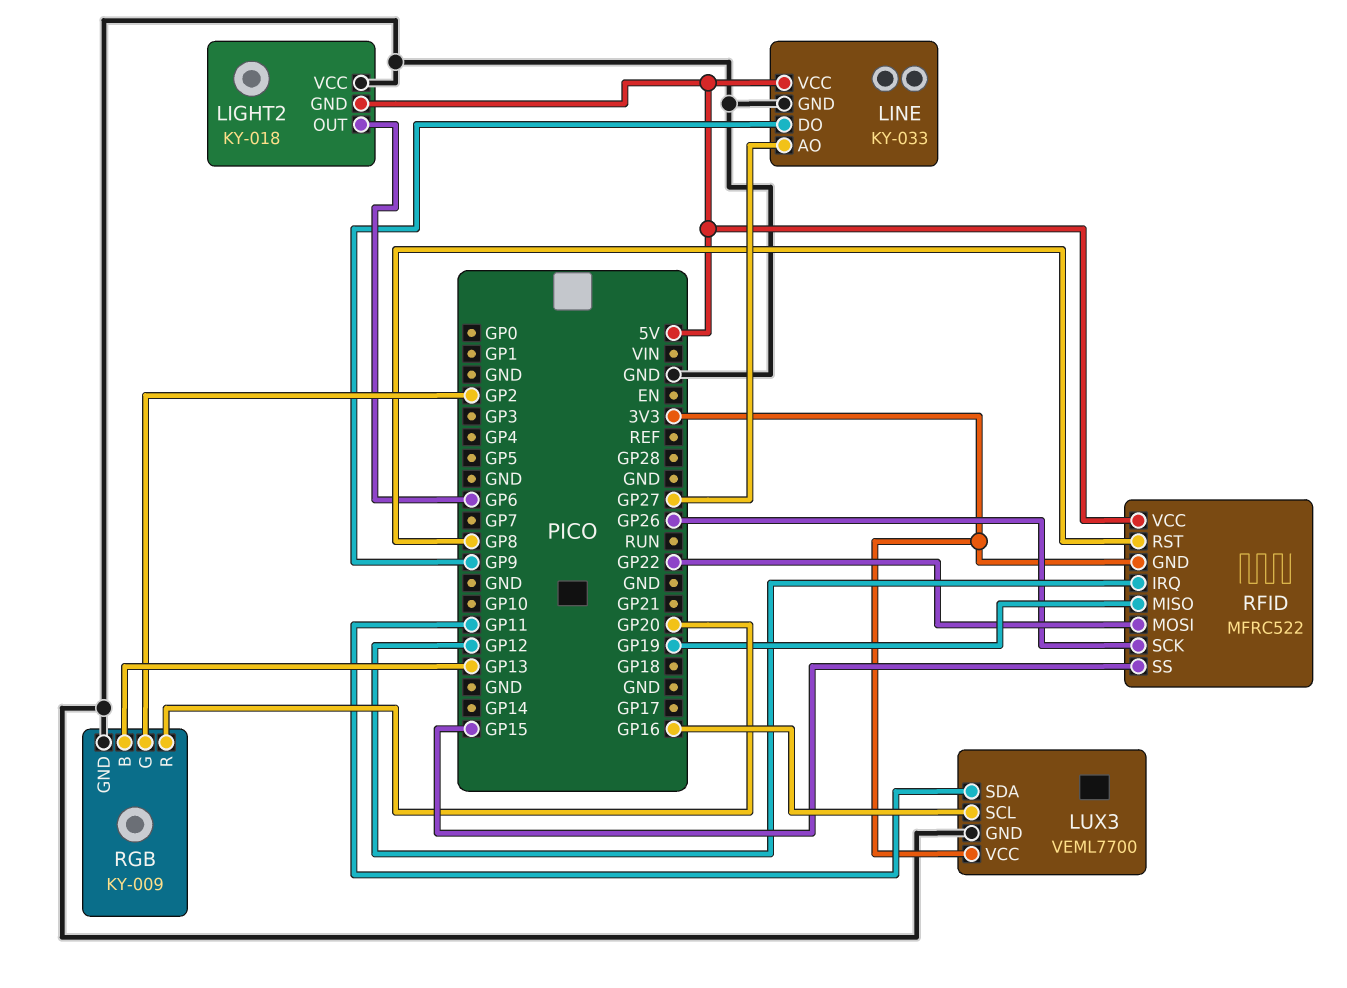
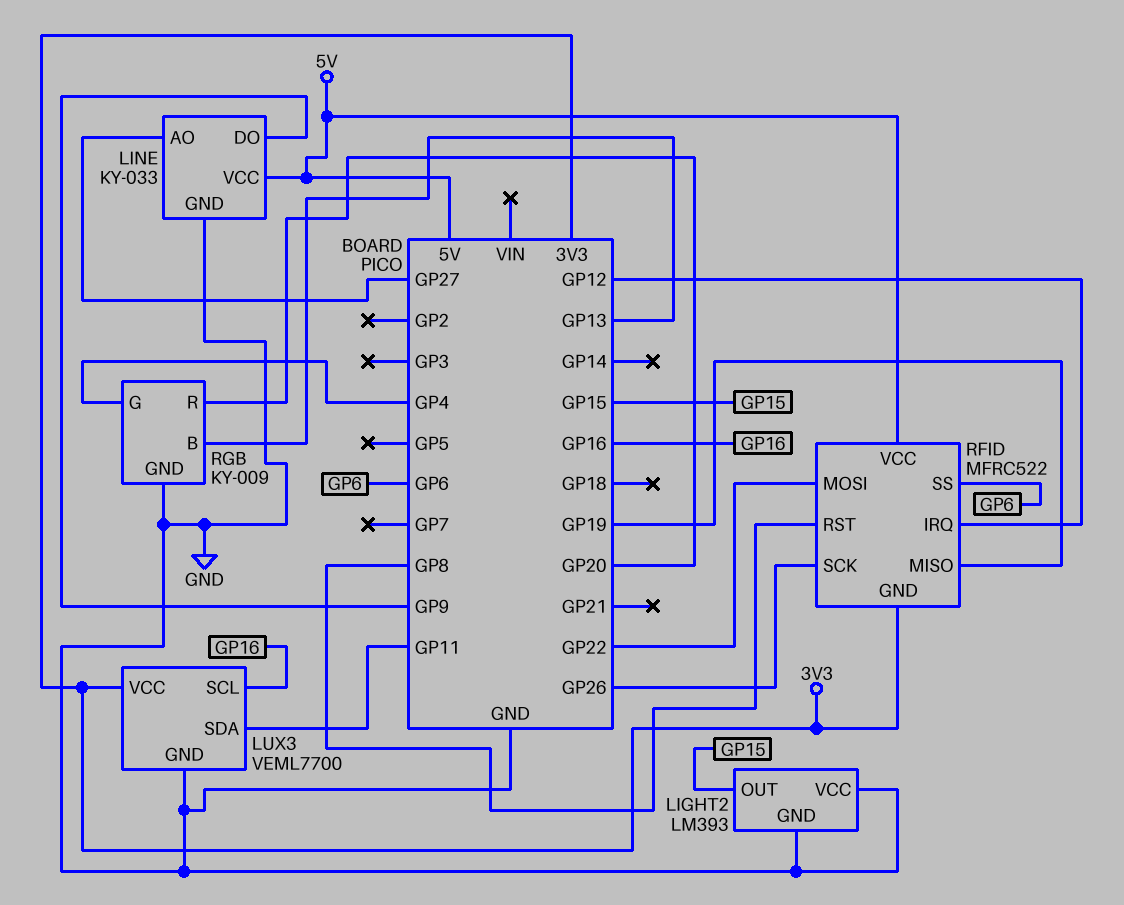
LIGHT2: KY-018 -> LM393
LIGHT2 pin GND: 5V -> GND
LIGHT2 pin OUT: GP6 -> GP15
RFID pin SS: GP15 -> GP6
RGB pin G: GP2 -> GP4

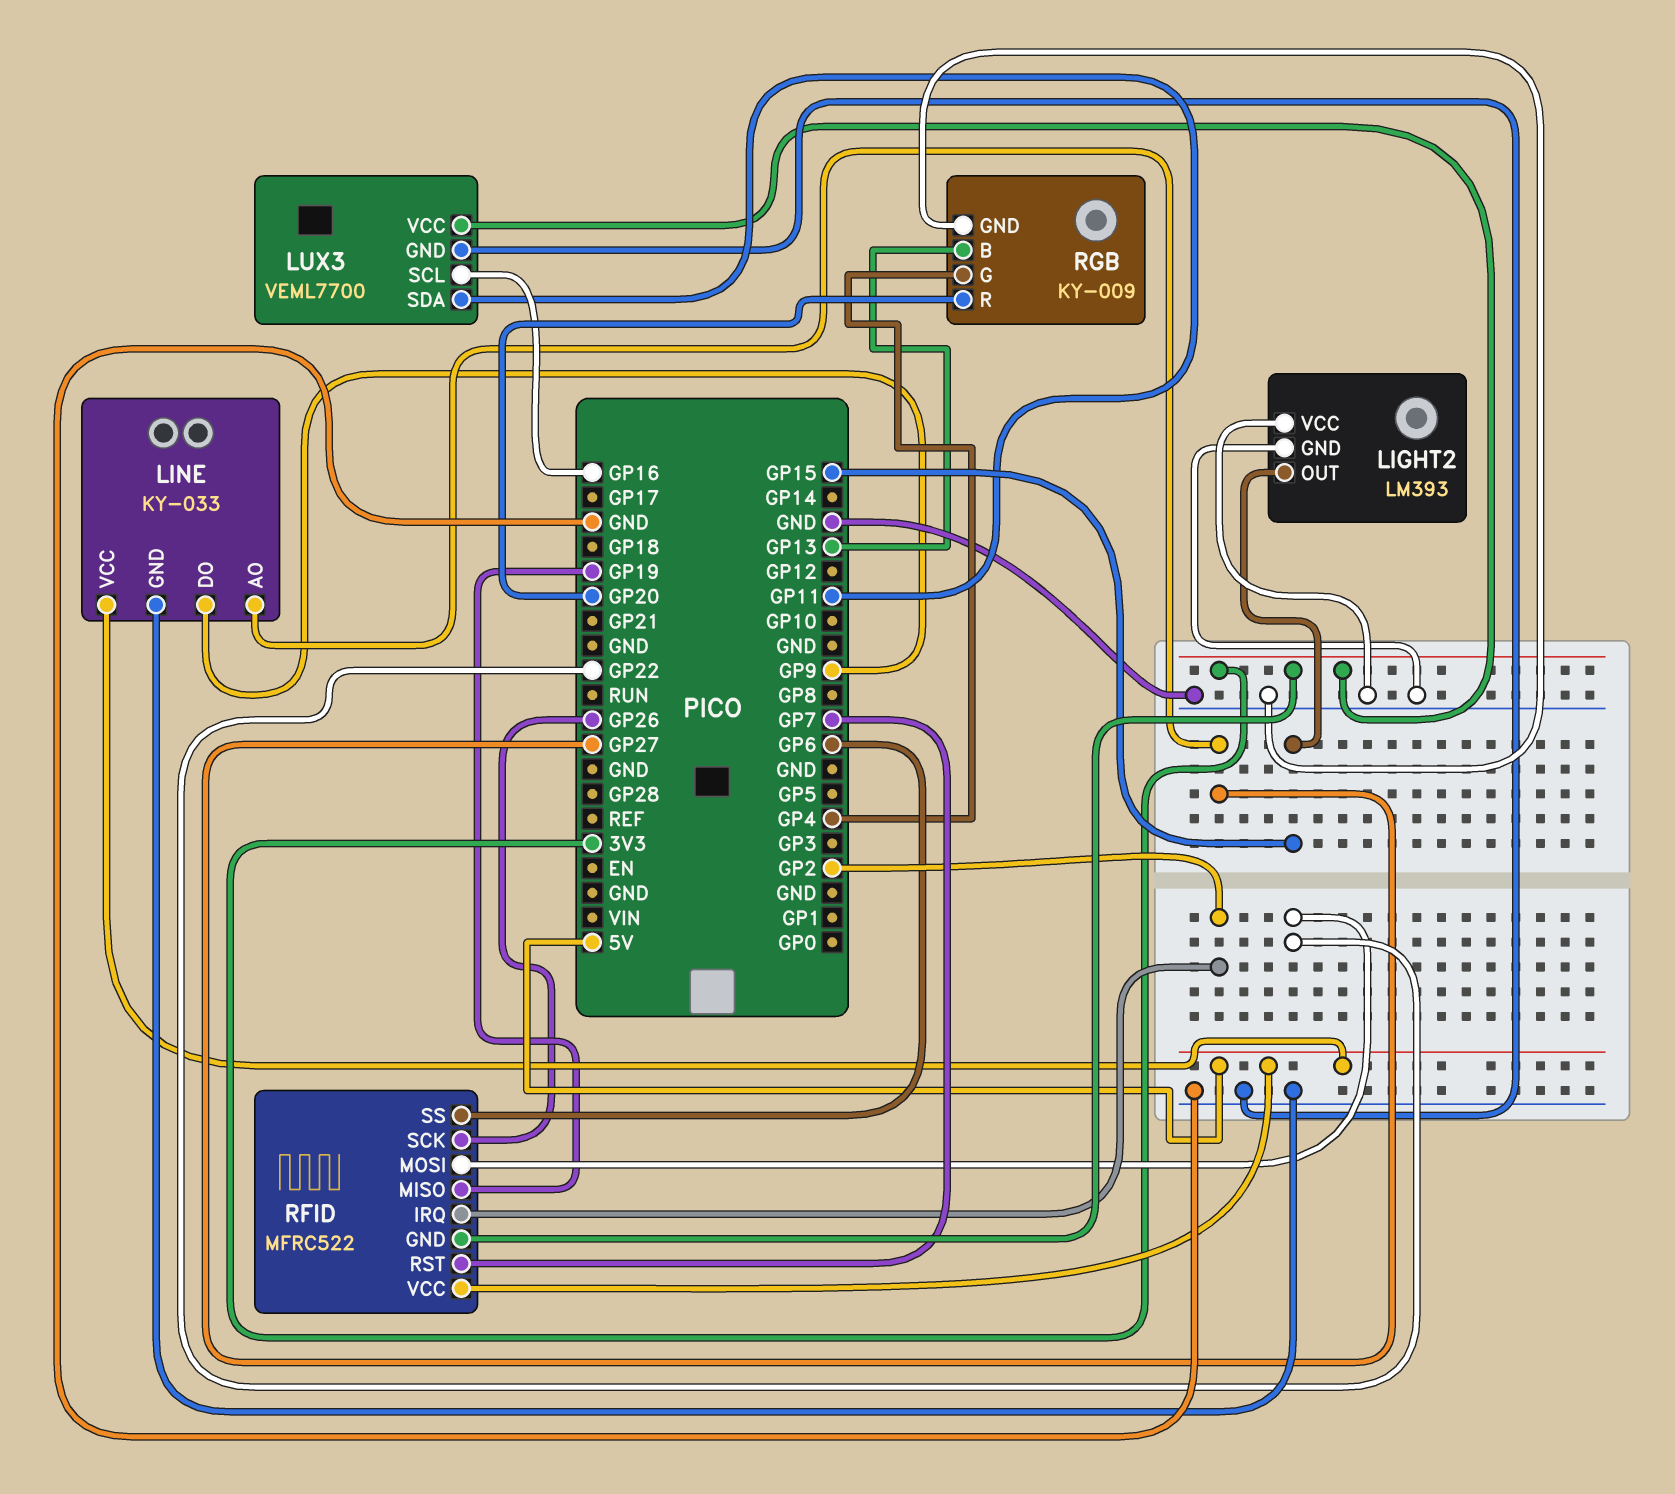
RFID pin IRQ: GP12 -> GP2
RFID pin RST: GP8 -> GP7

